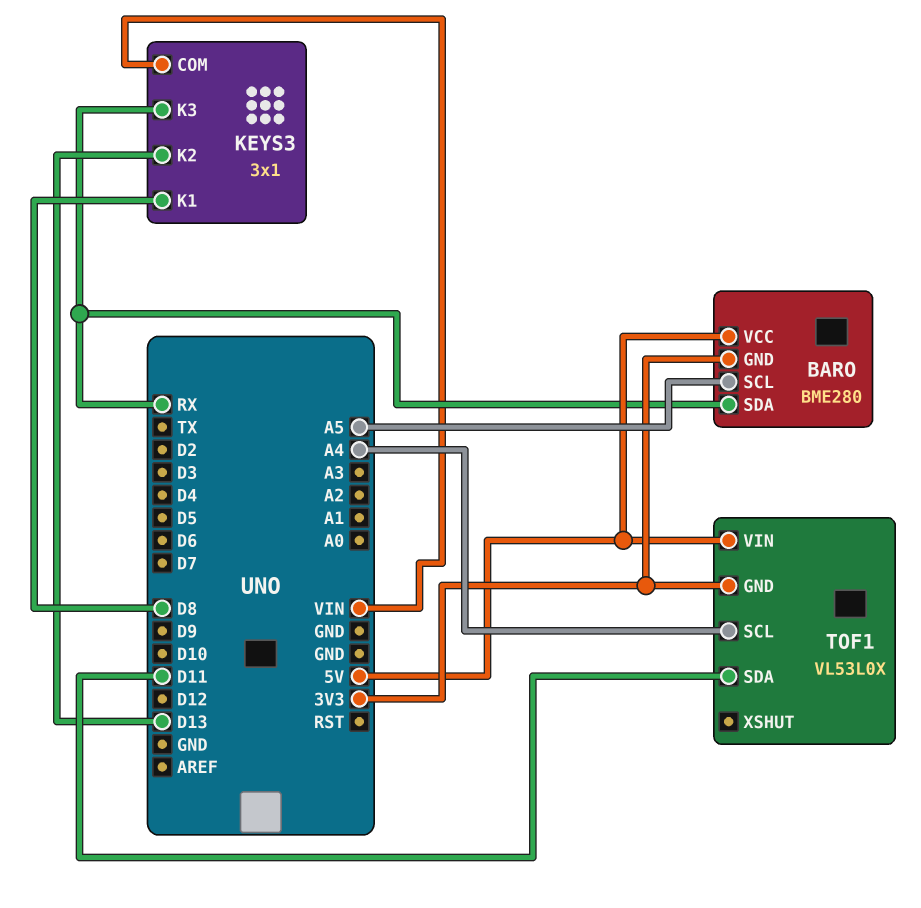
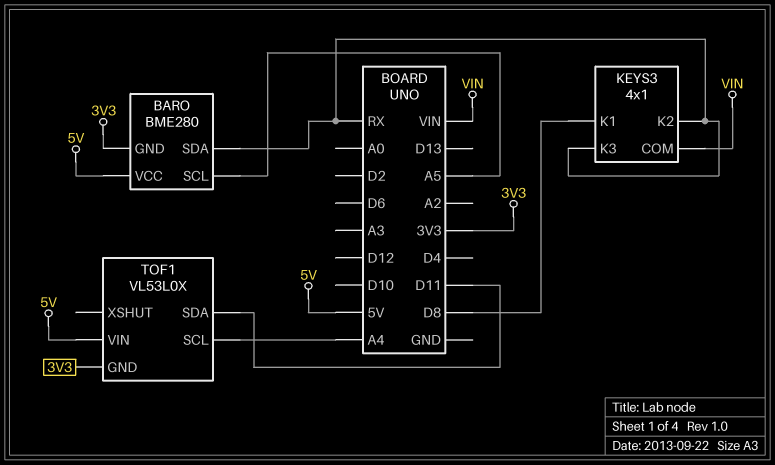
KEYS3: 3x1 -> 4x1
KEYS3 pin K2: D13 -> RX

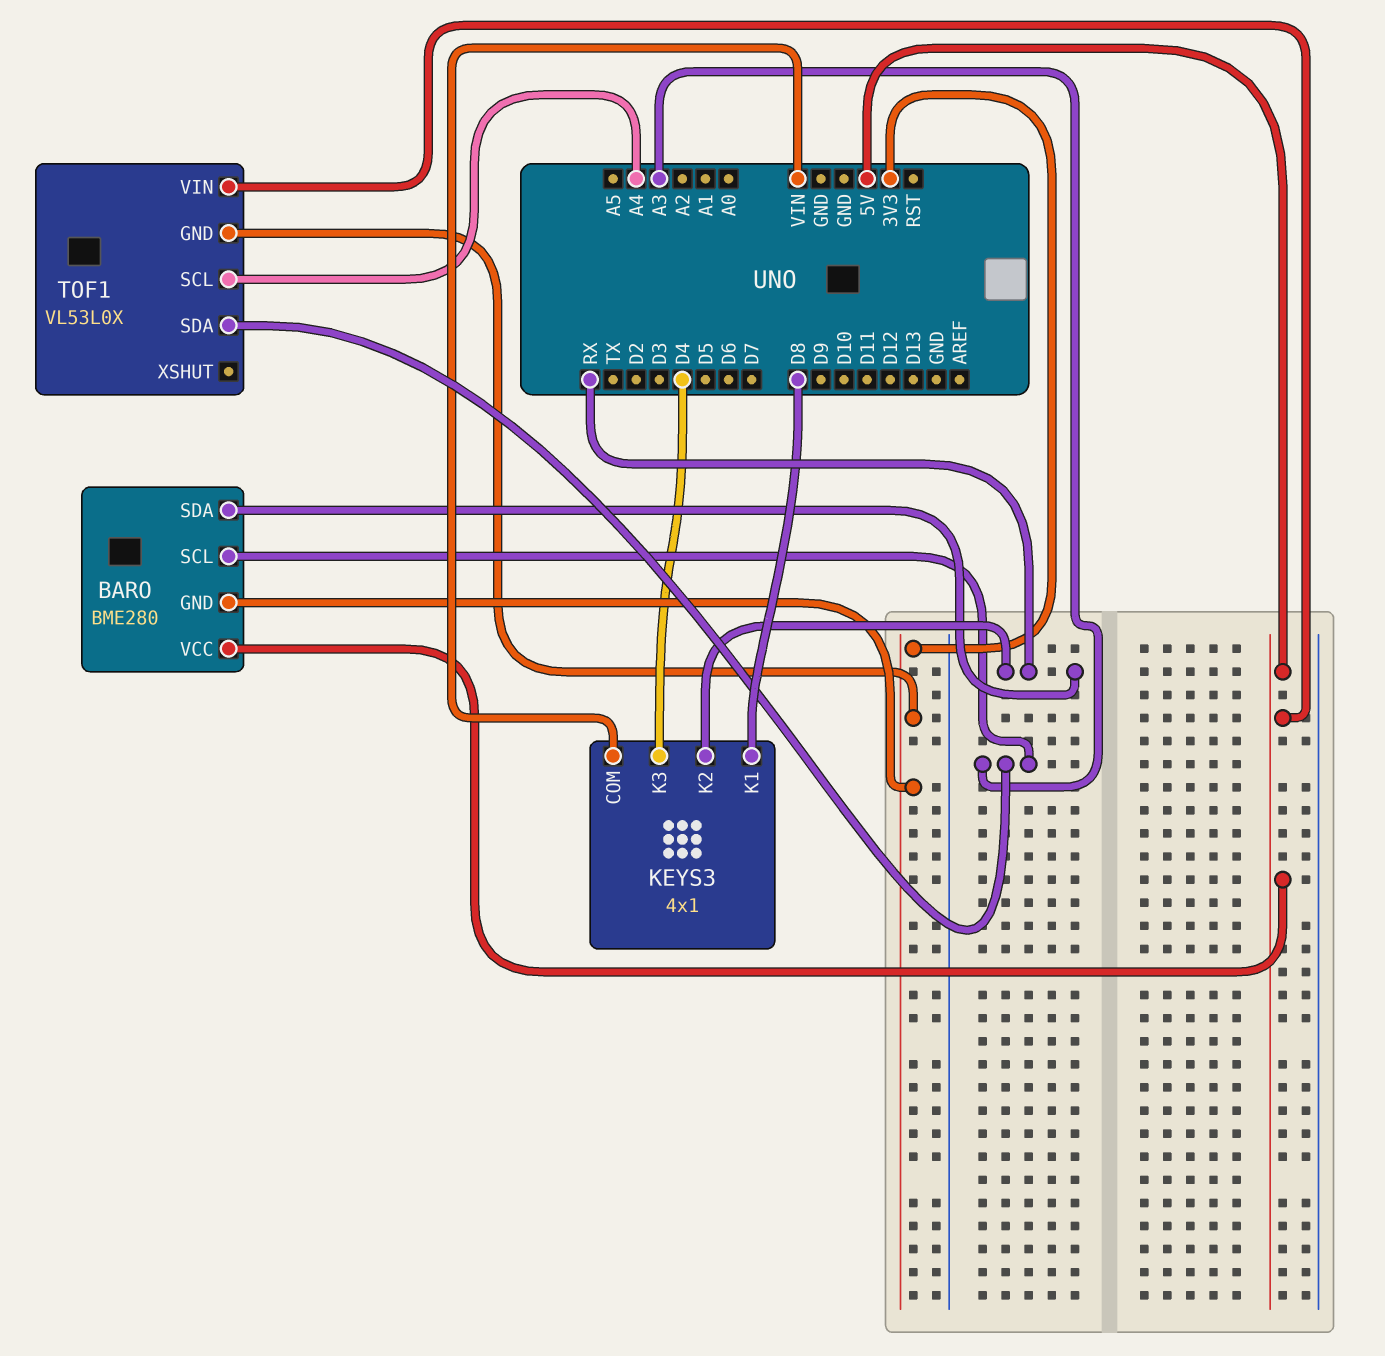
BARO pin SCL: A5 -> A3
KEYS3 pin K3: RX -> D4
TOF1 pin SDA: D11 -> A3

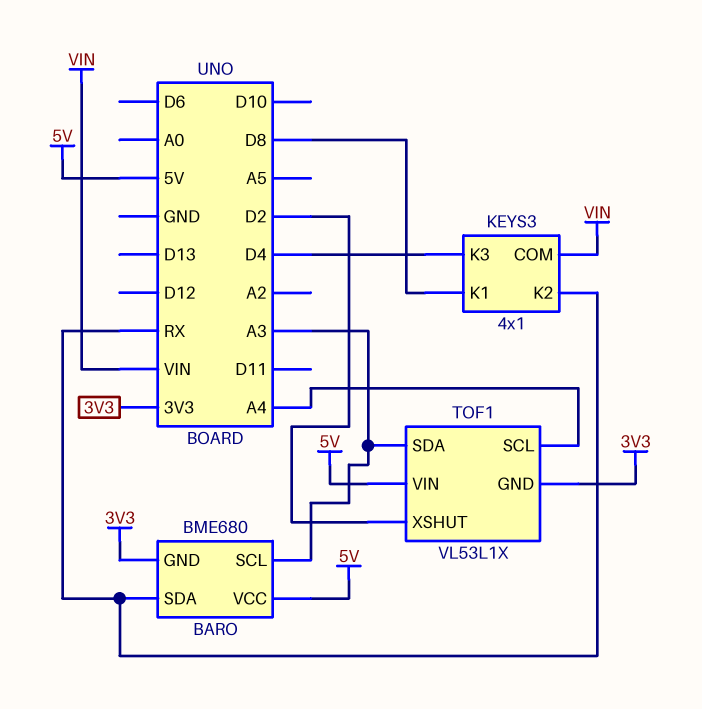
BARO: BME280 -> BME680
TOF1: VL53L0X -> VL53L1X
TOF1 pin XSHUT: none -> D2

